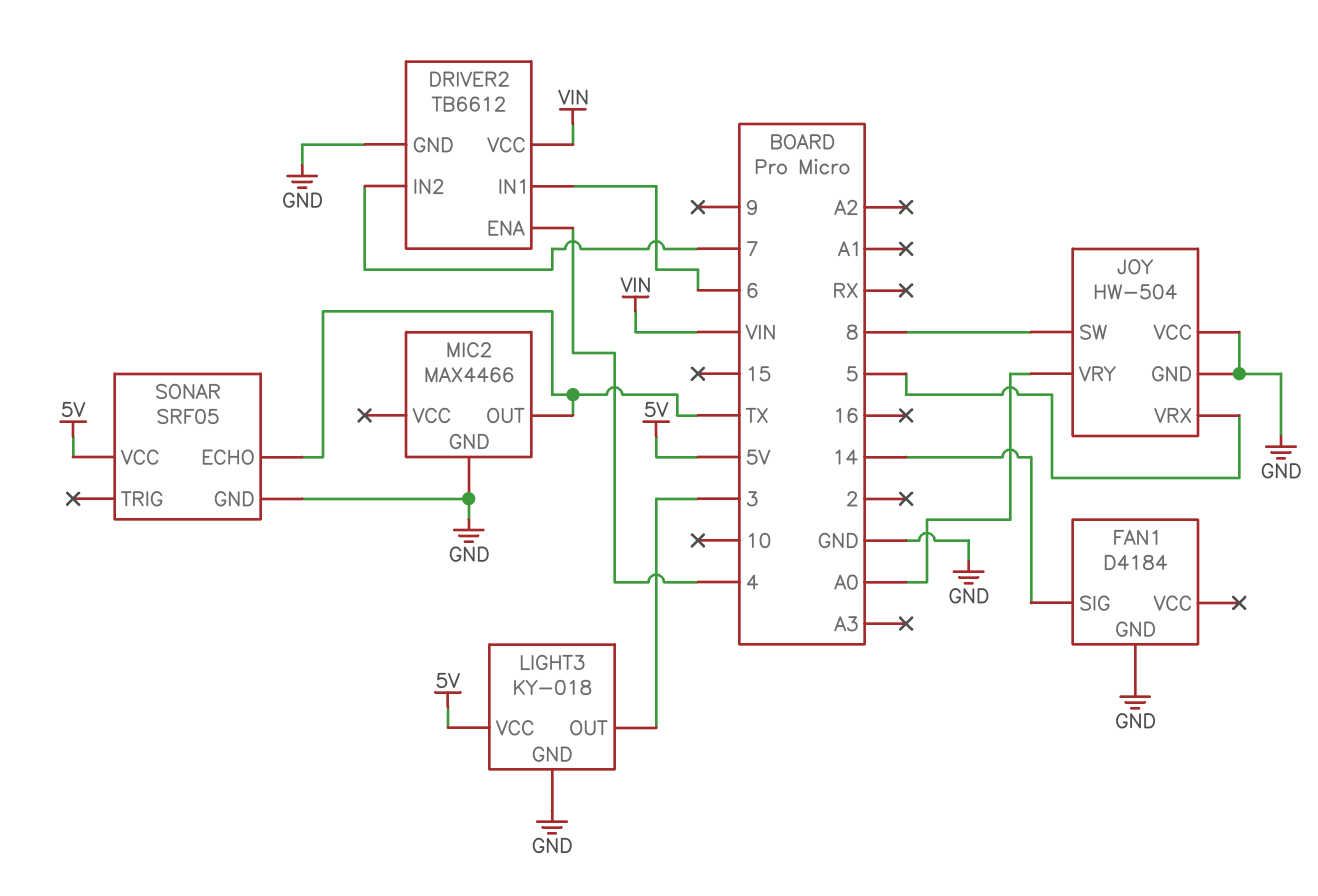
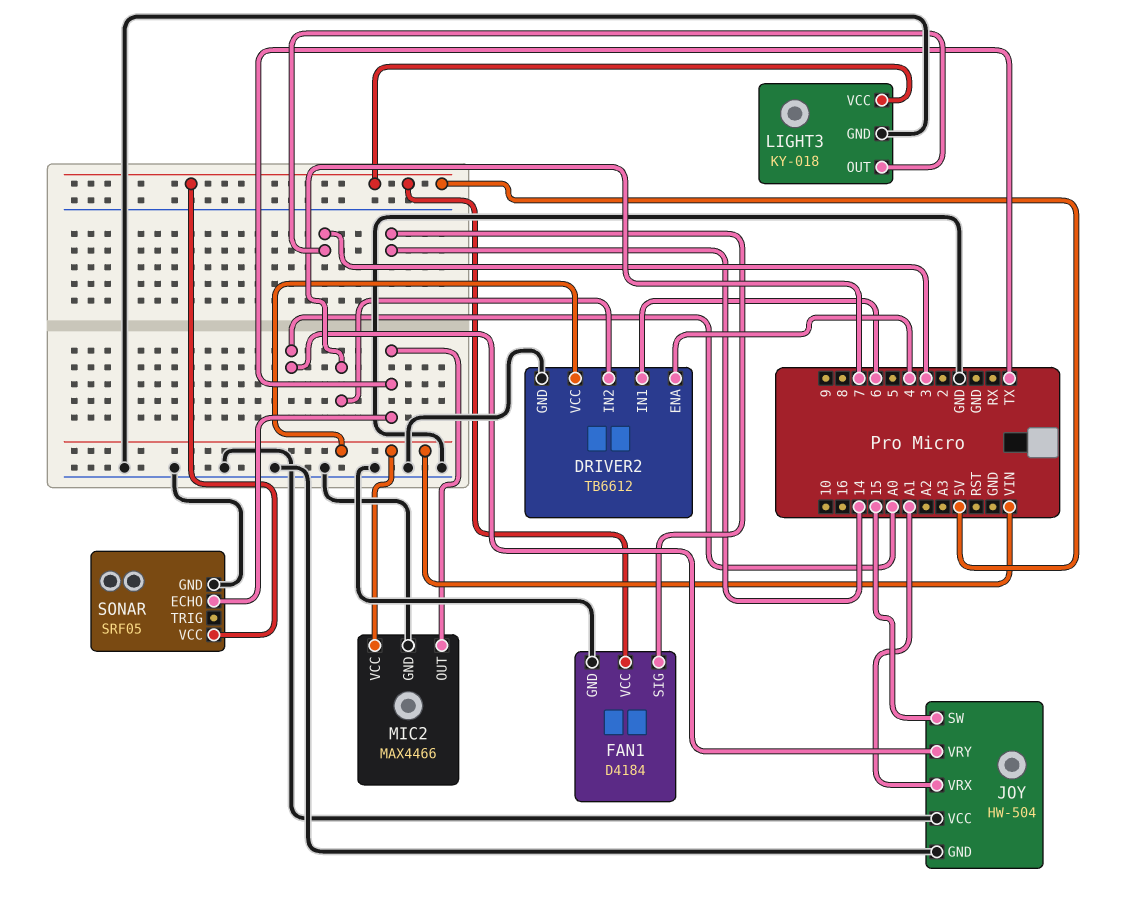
FAN1 pin VCC: none -> 5V
JOY pin SW: 8 -> 15
JOY pin VRX: 5 -> A1
MIC2 pin VCC: none -> VIN

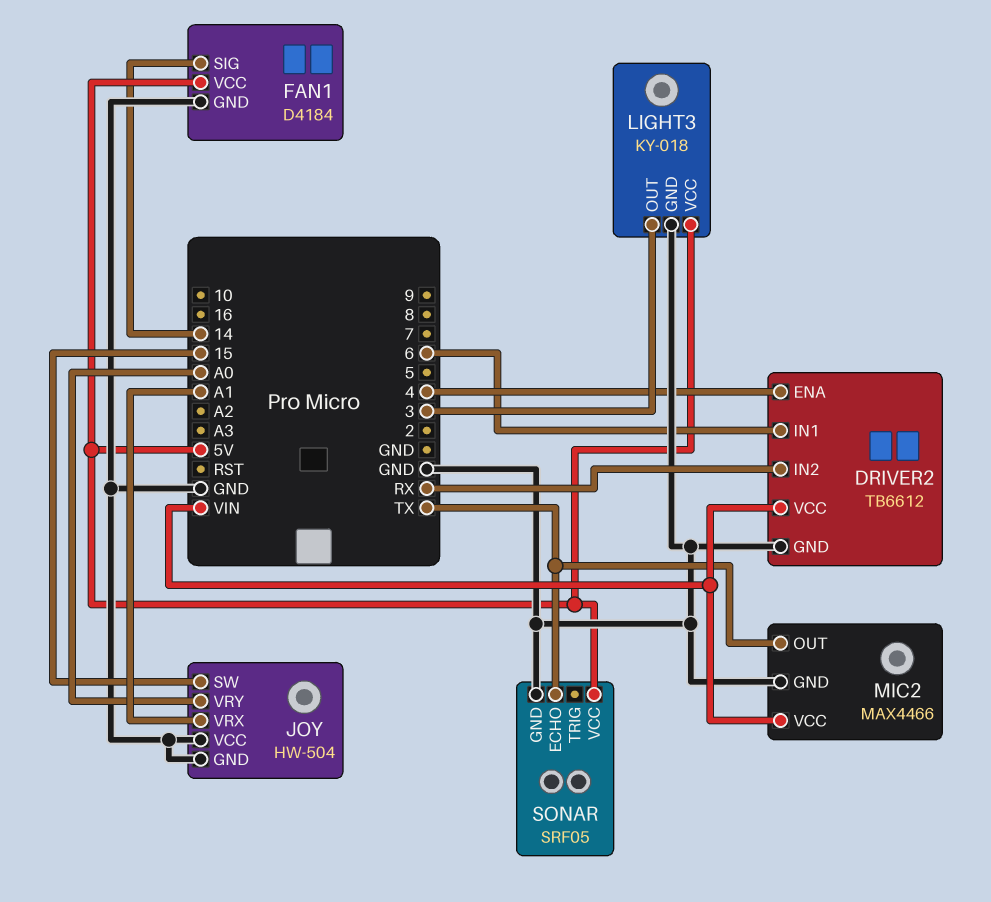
DRIVER2 pin IN2: 7 -> RX

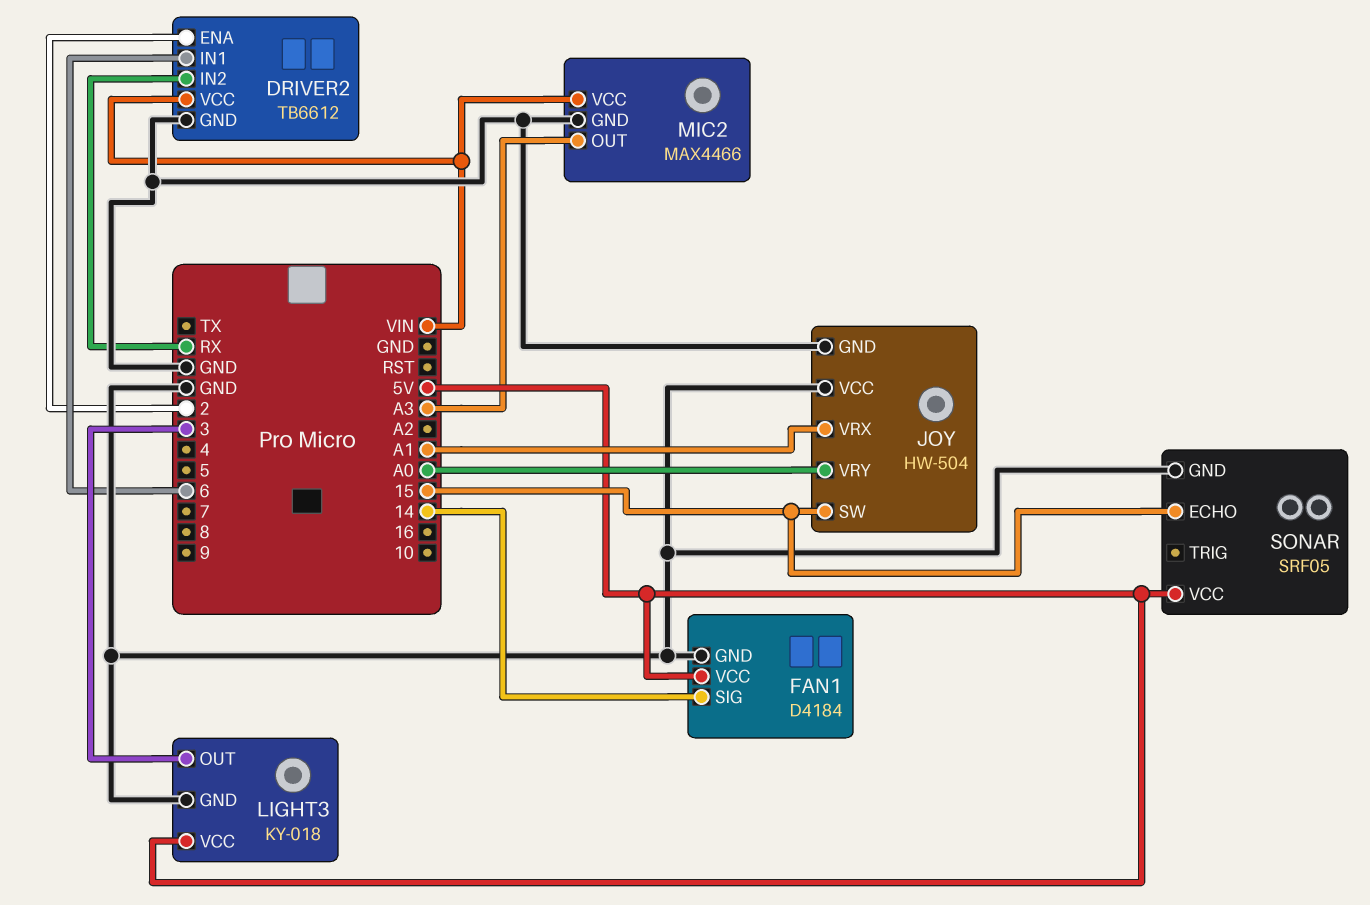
DRIVER2 pin ENA: 4 -> 2
MIC2 pin OUT: TX -> A3
SONAR pin ECHO: TX -> 15

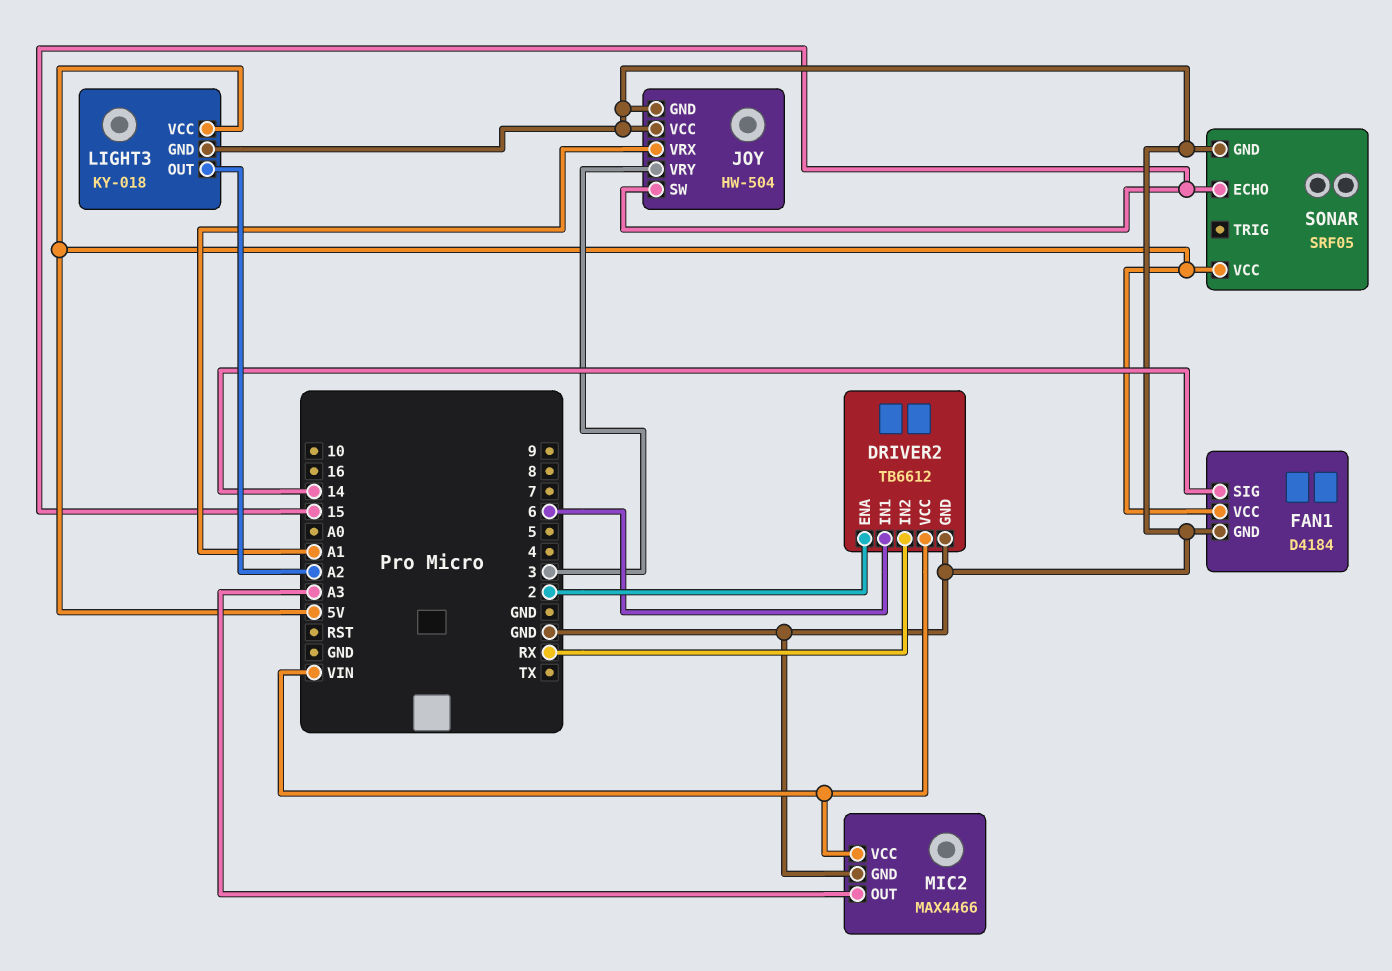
JOY pin VRY: A0 -> 3
LIGHT3 pin OUT: 3 -> A2

